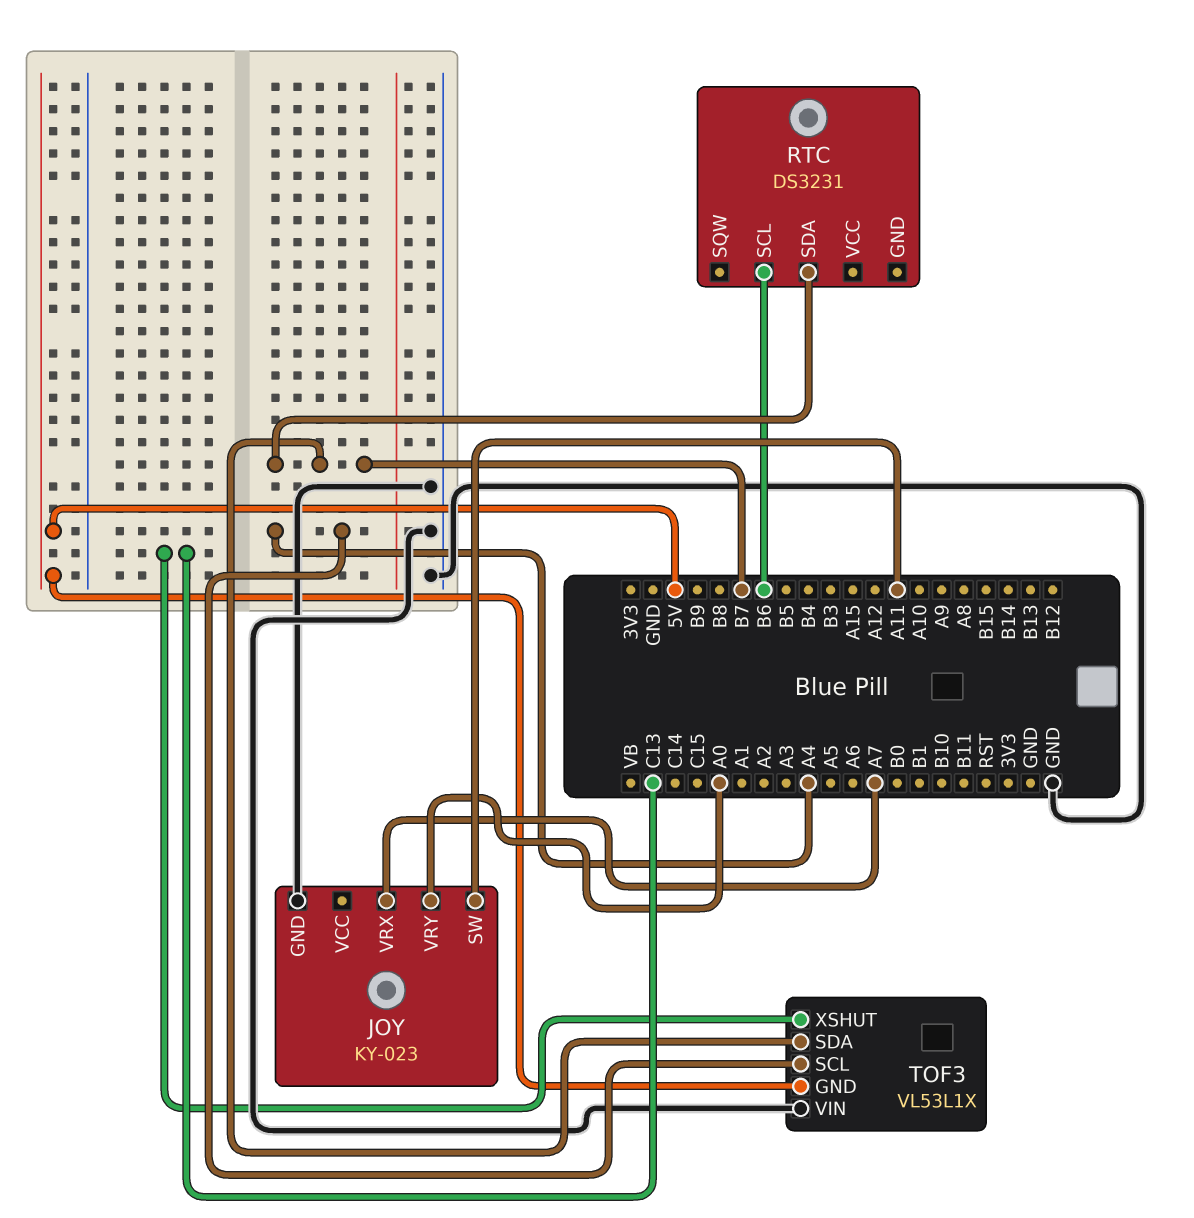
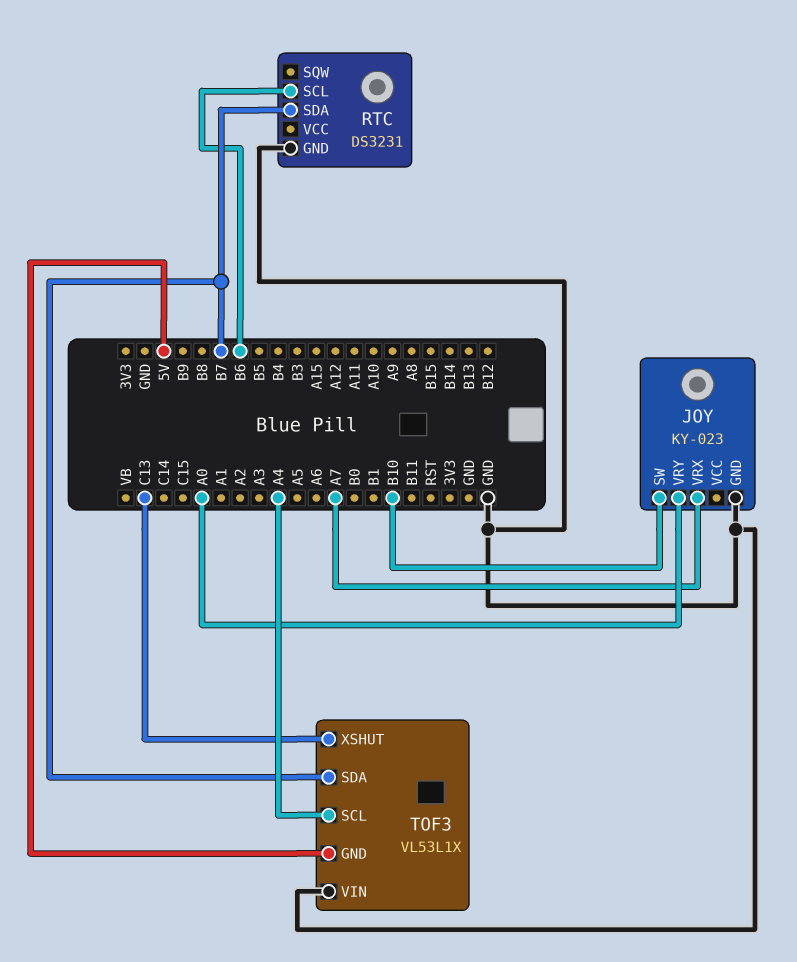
JOY pin SW: A11 -> B10
RTC pin GND: none -> GND

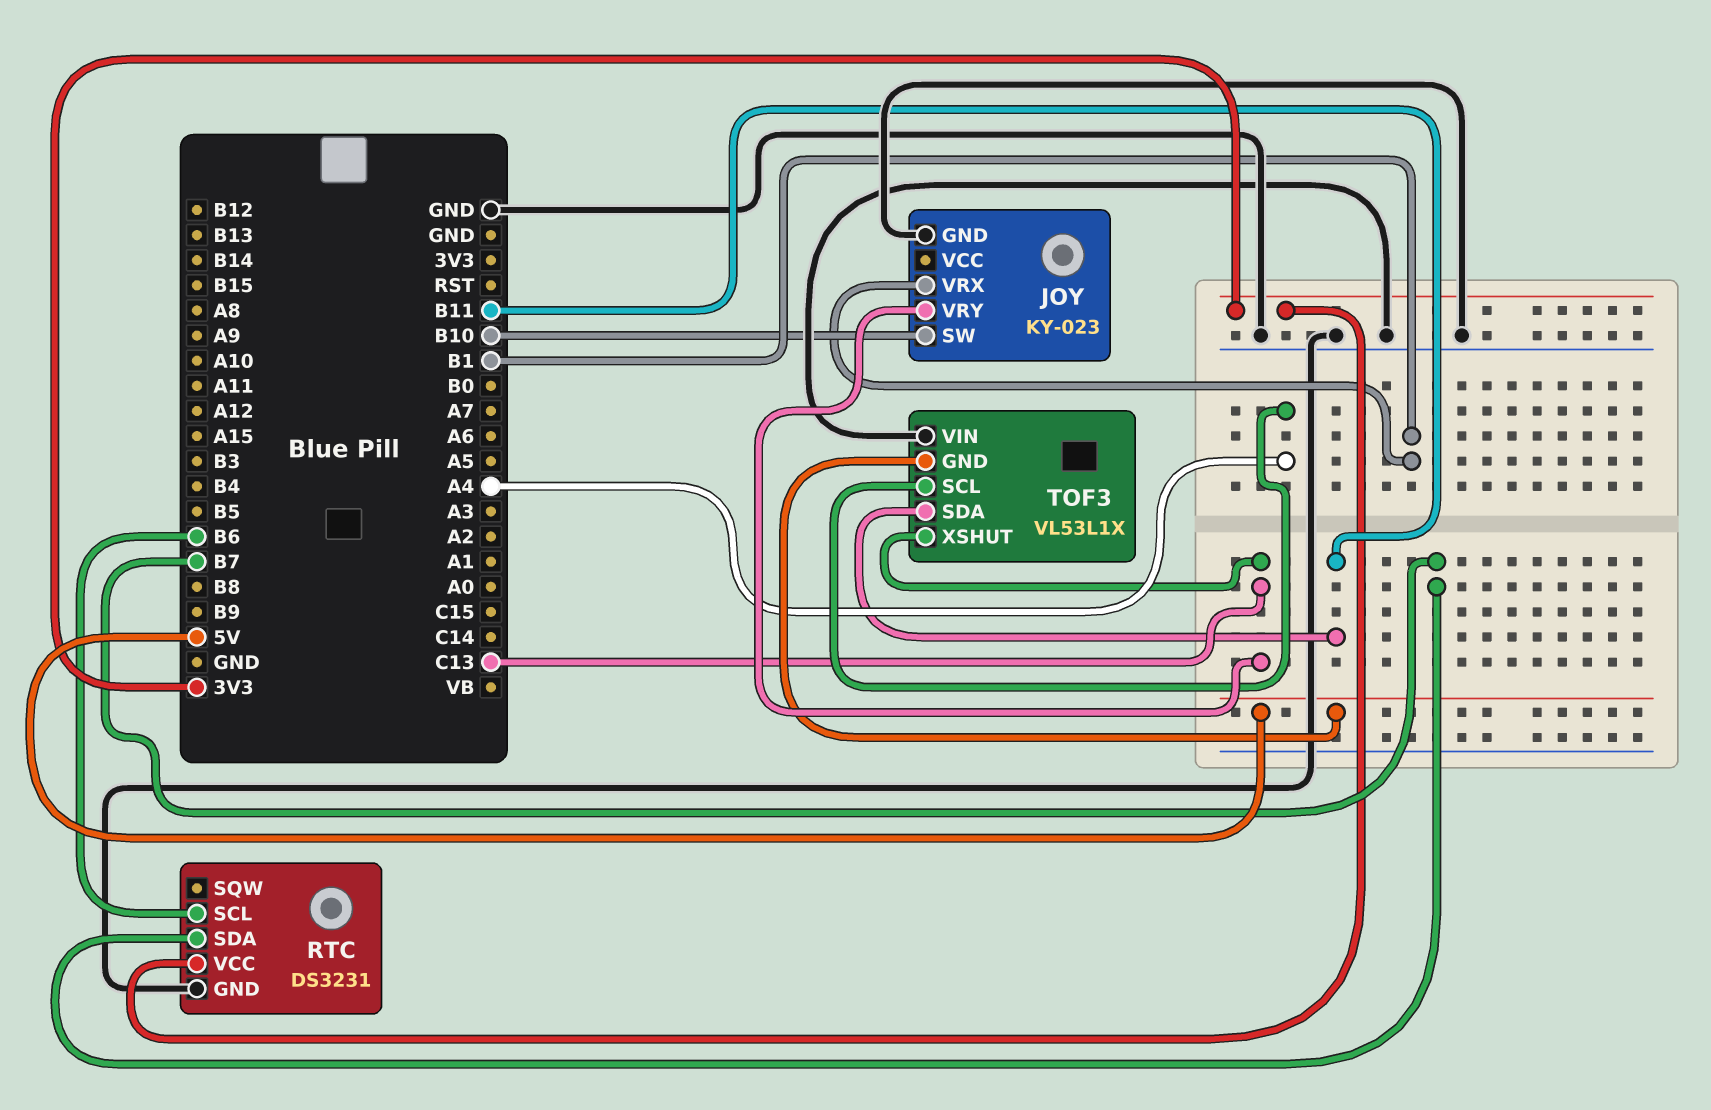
JOY pin VRX: A7 -> B1
JOY pin VRY: A0 -> C13
RTC pin VCC: none -> 3V3
TOF3 pin SDA: B7 -> B11

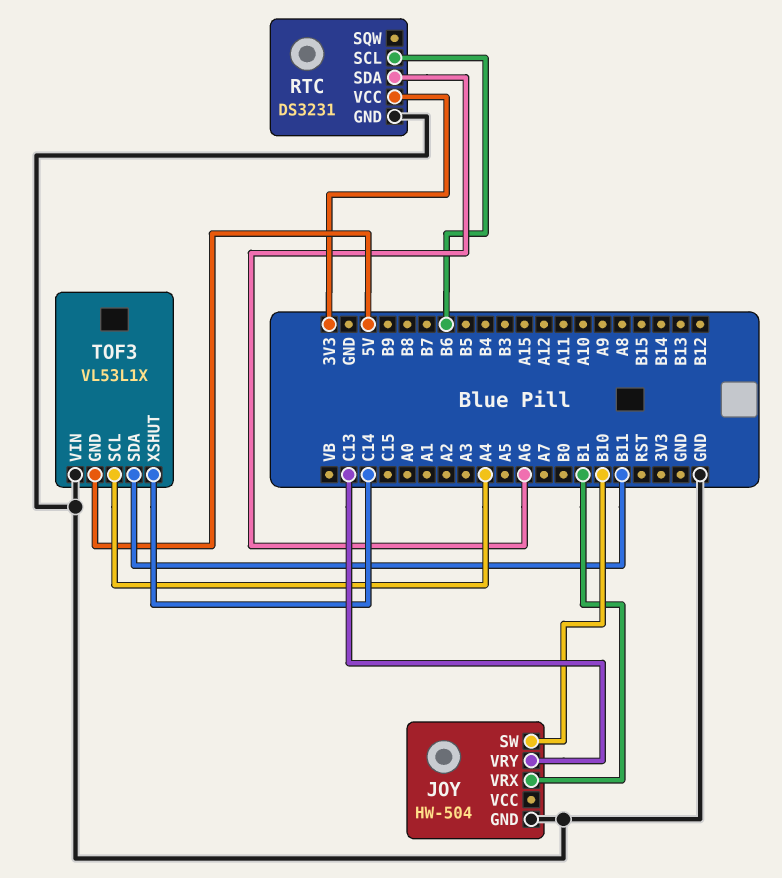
JOY: KY-023 -> HW-504
RTC pin SDA: B7 -> A6
TOF3 pin XSHUT: C13 -> C14

